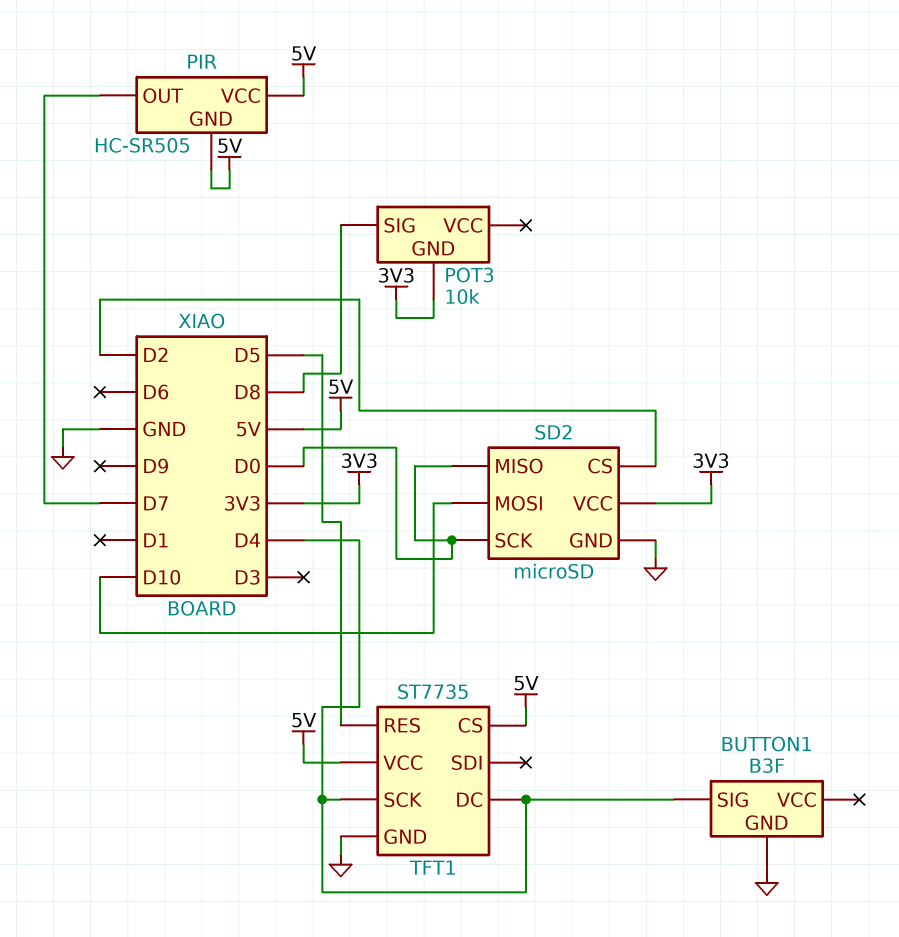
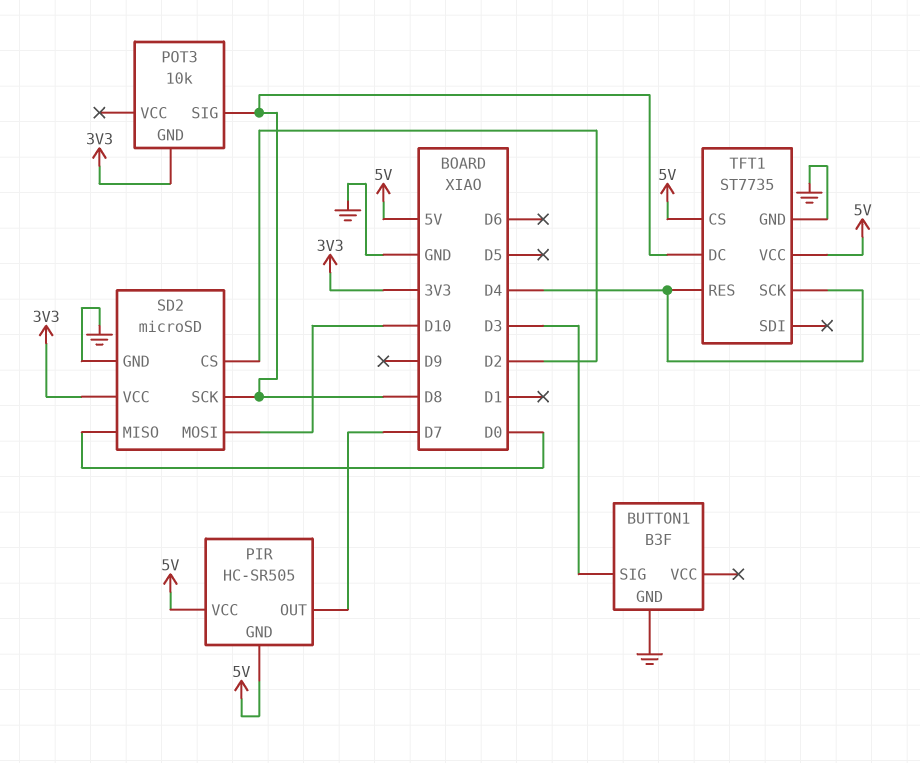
BUTTON1 pin SIG: D4 -> D3
SD2 pin SCK: D0 -> D8
TFT1 pin DC: D4 -> D8
TFT1 pin RES: D5 -> D4

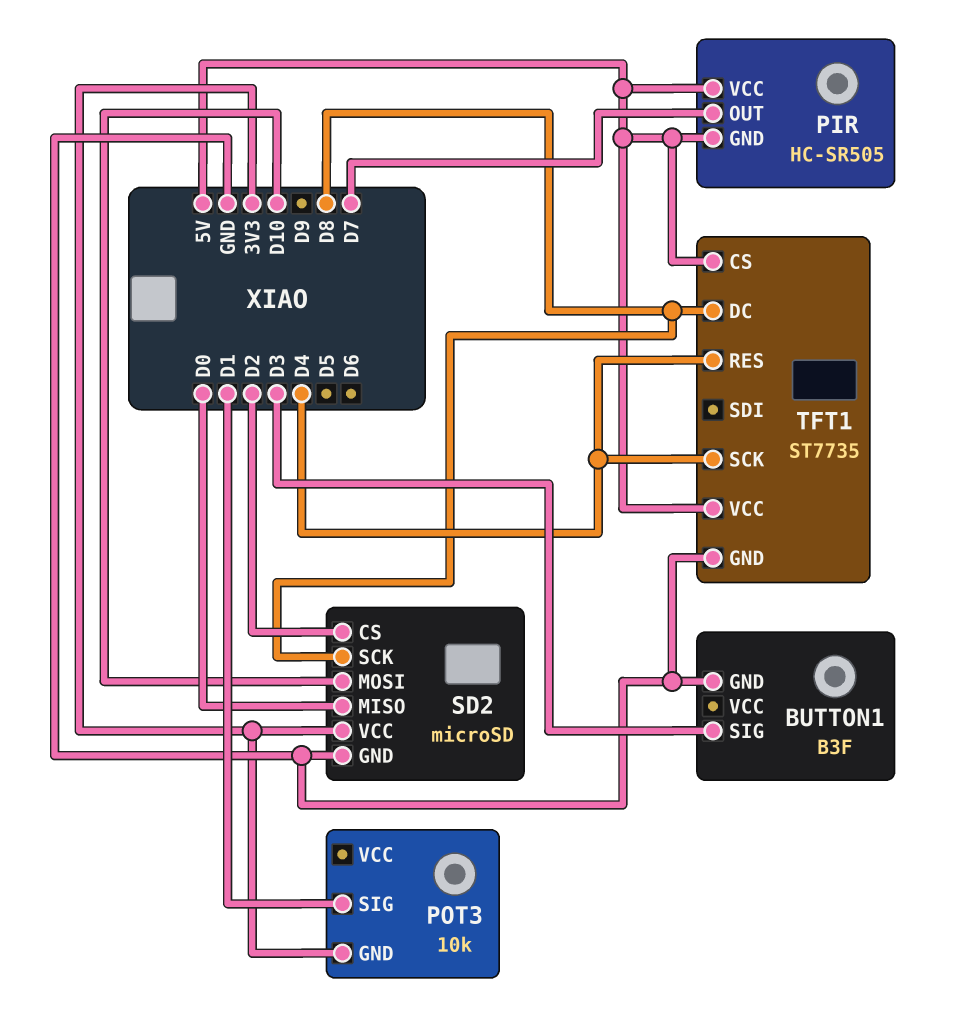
POT3 pin SIG: D8 -> D1

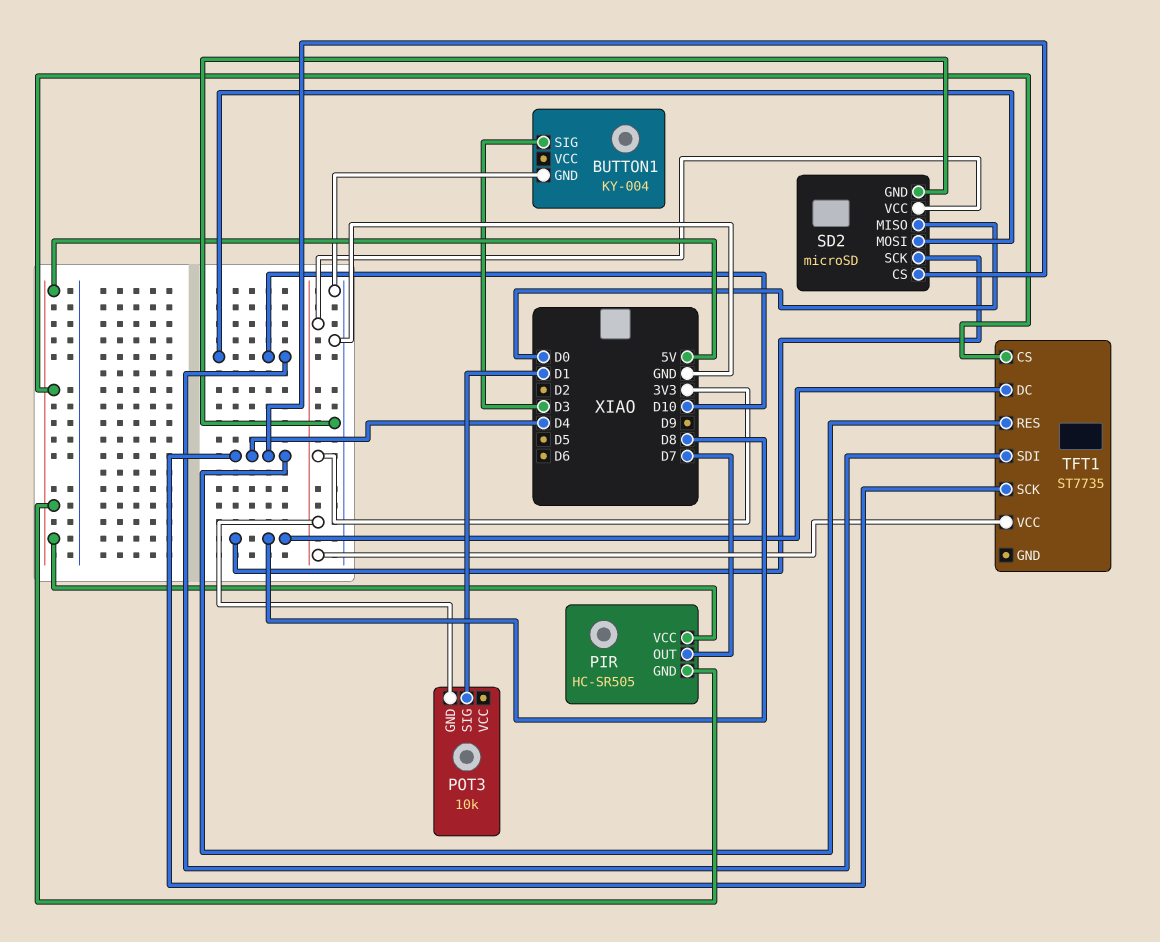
BUTTON1: B3F -> KY-004
SD2 pin CS: D2 -> D4
TFT1 pin GND: GND -> none
TFT1 pin SDI: none -> D10
TFT1 pin VCC: 5V -> 3V3

